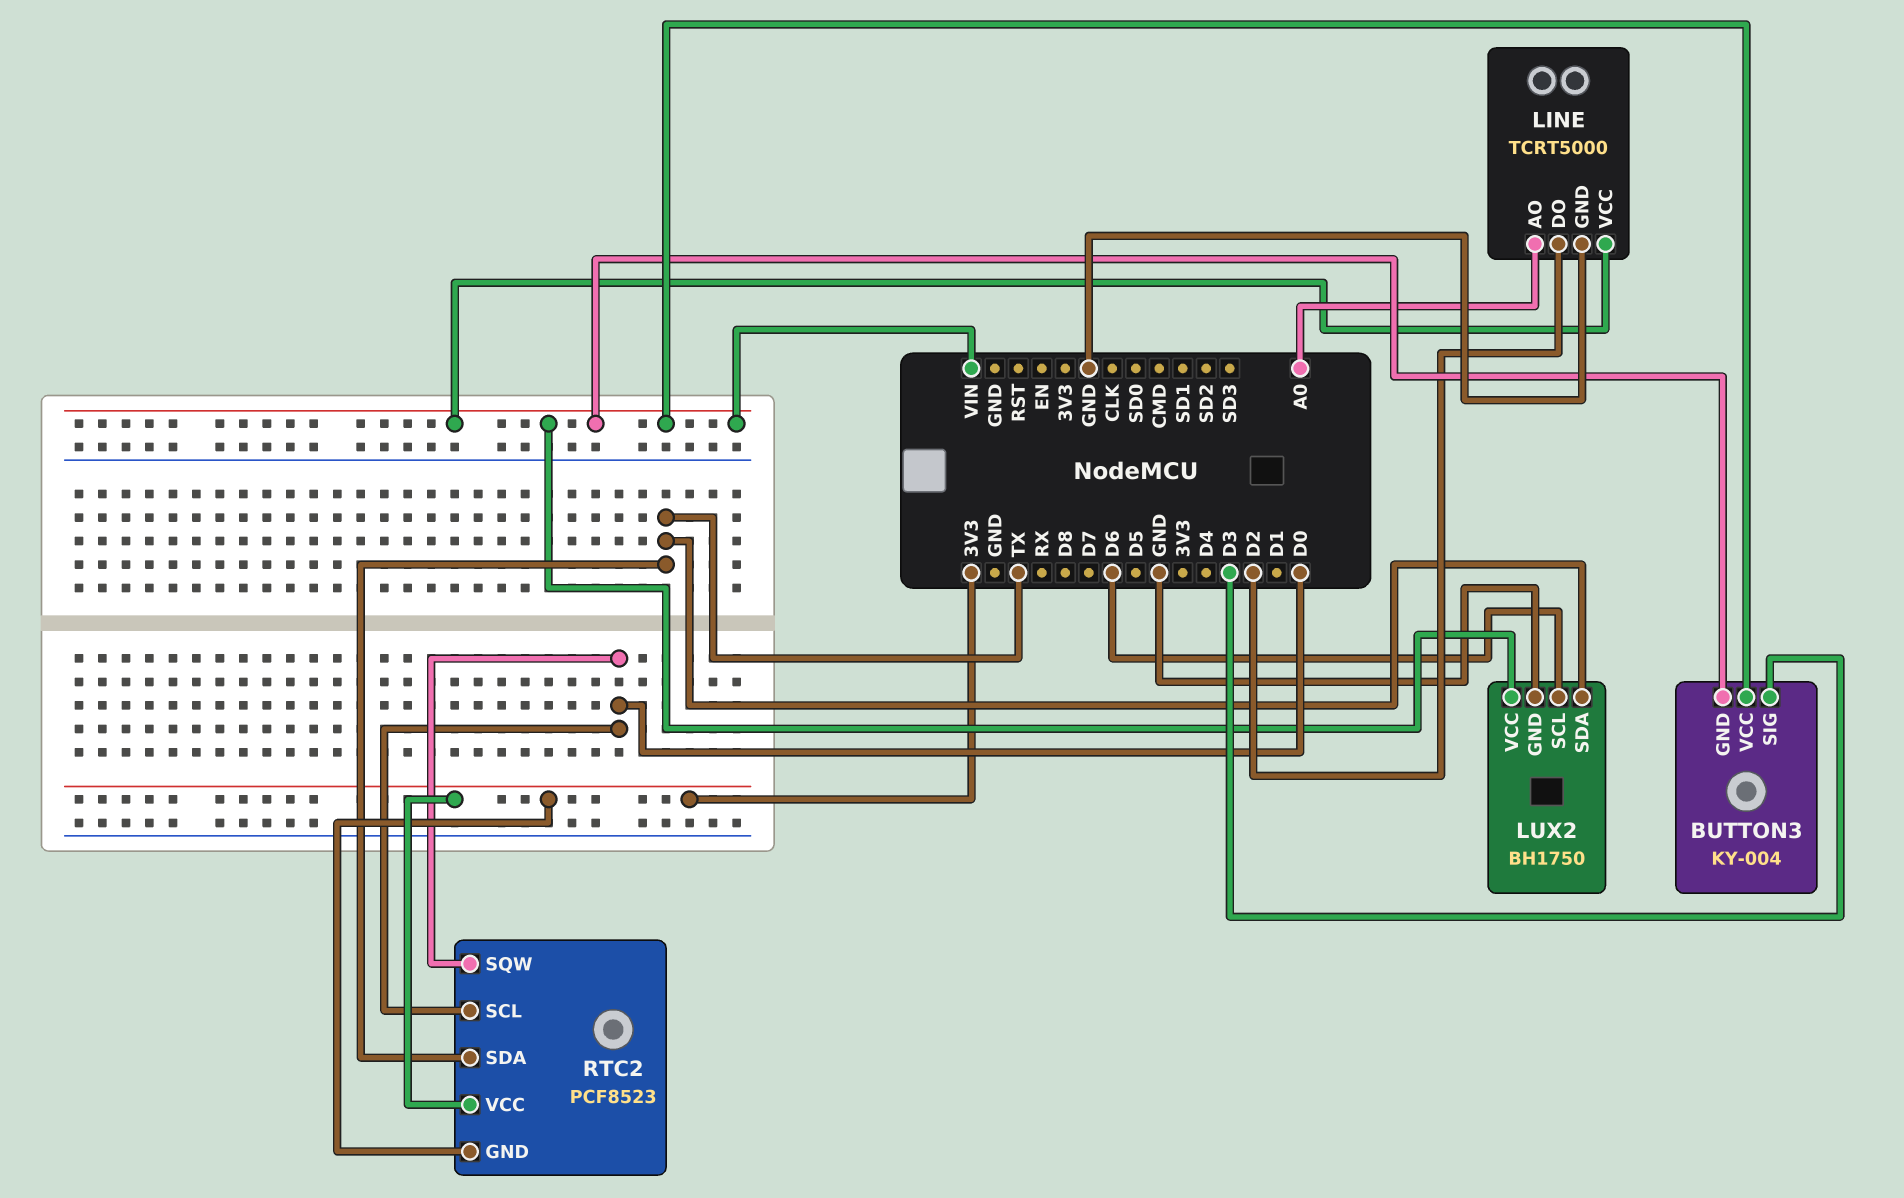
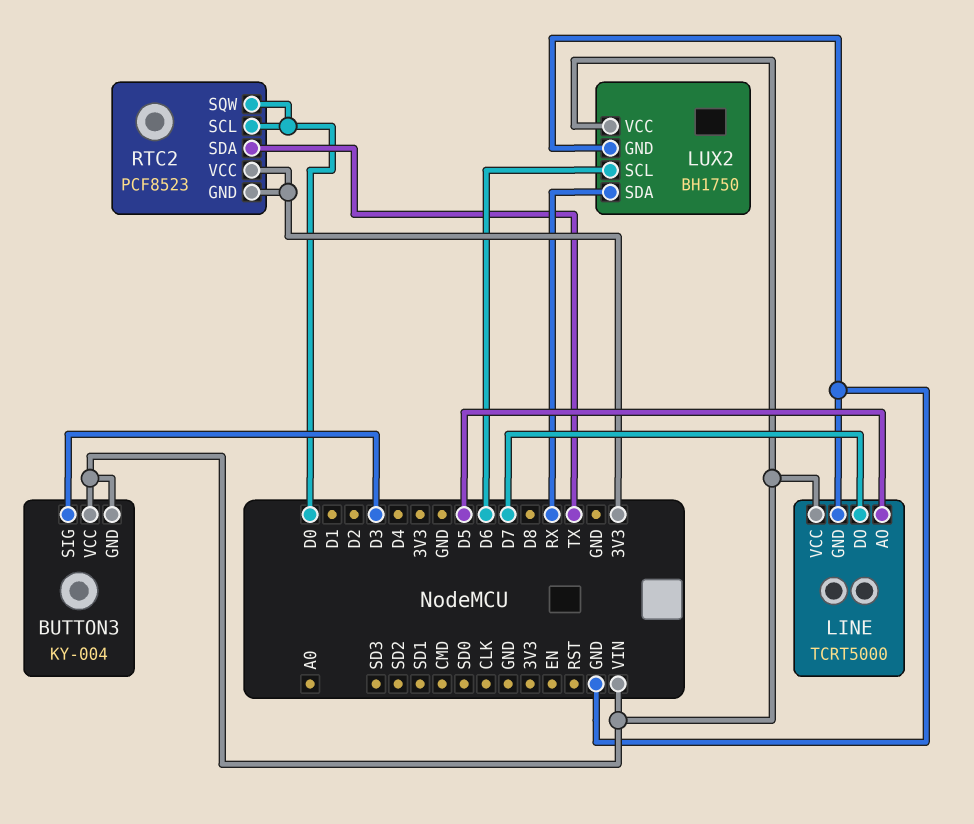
LINE pin AO: A0 -> D5
LINE pin DO: D2 -> D7
LUX2 pin SDA: TX -> RX

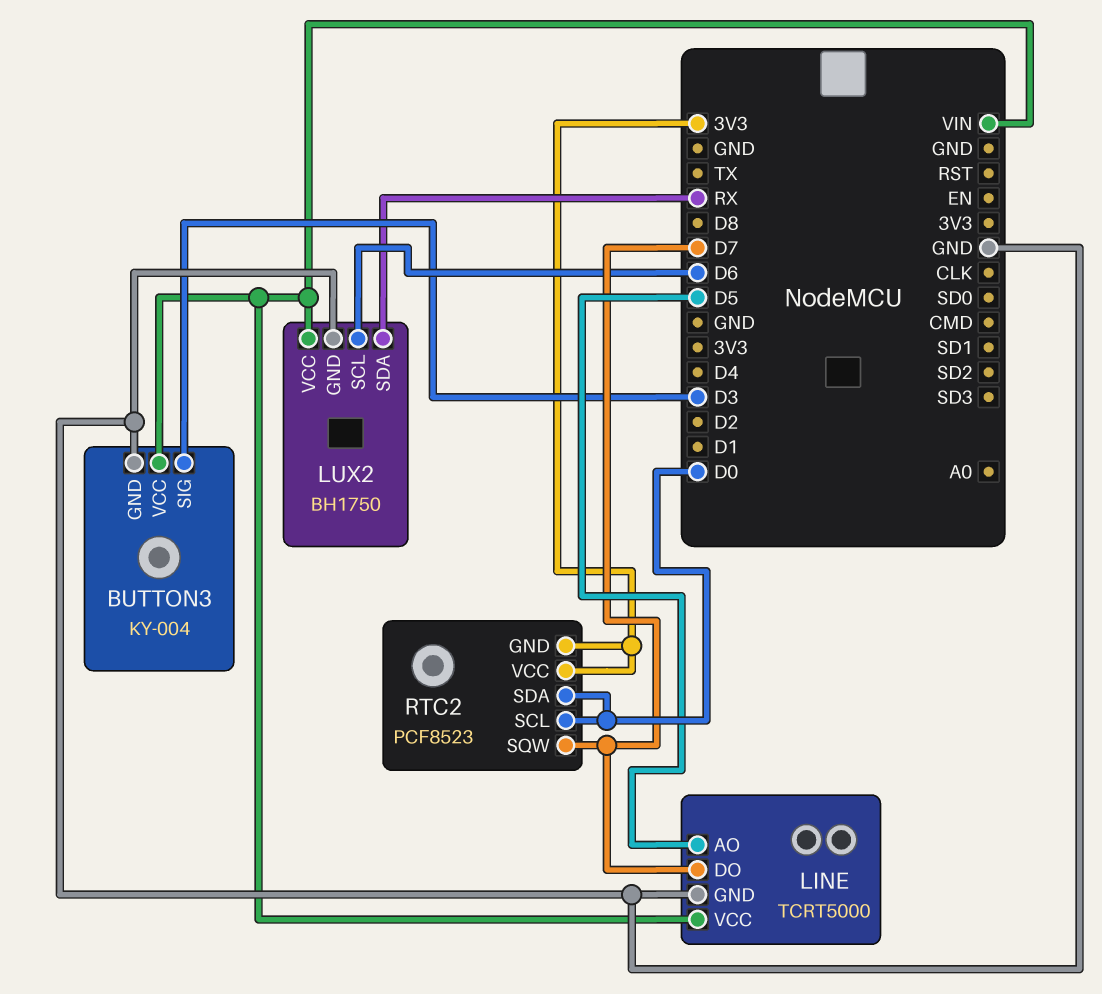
BUTTON3 pin GND: VIN -> GND
RTC2 pin SDA: TX -> D0
RTC2 pin SQW: D0 -> D7

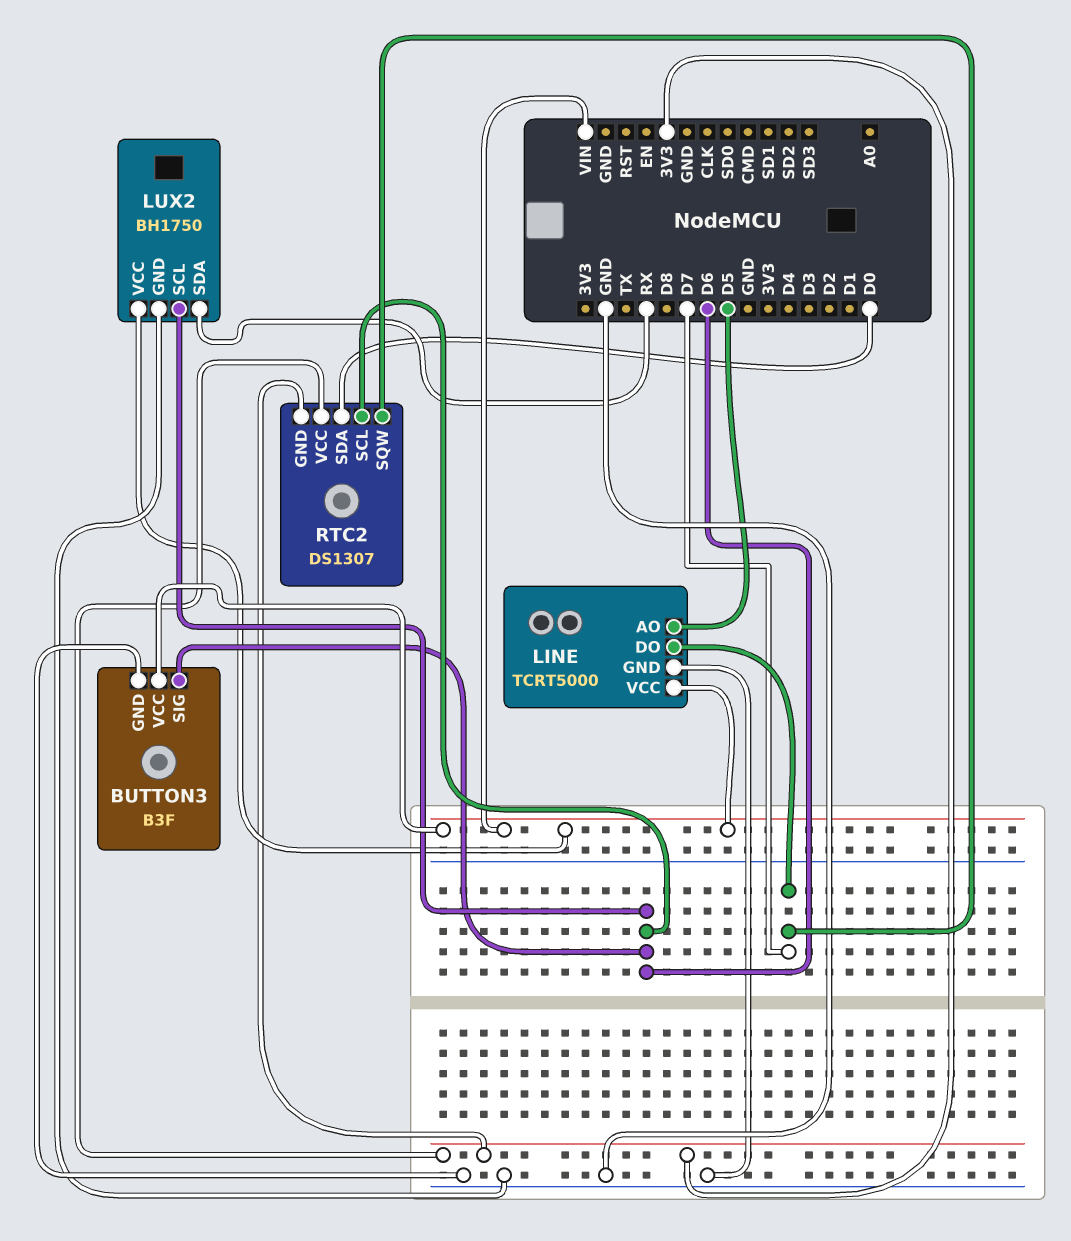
BUTTON3: KY-004 -> B3F
BUTTON3 pin SIG: D3 -> D6
RTC2: PCF8523 -> DS1307
RTC2 pin SCL: D0 -> D6

